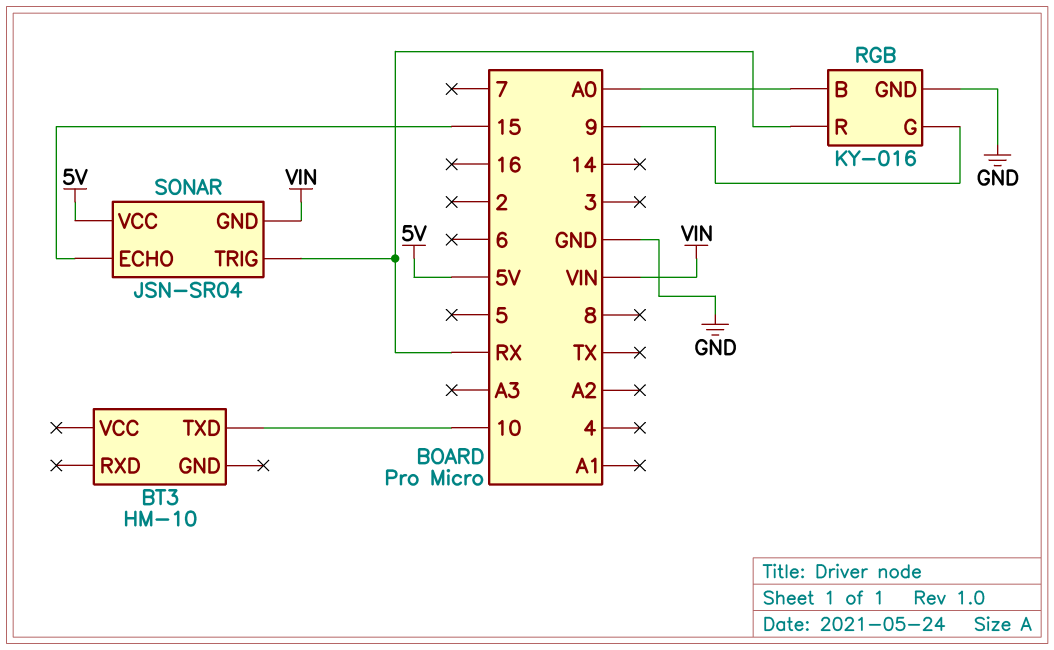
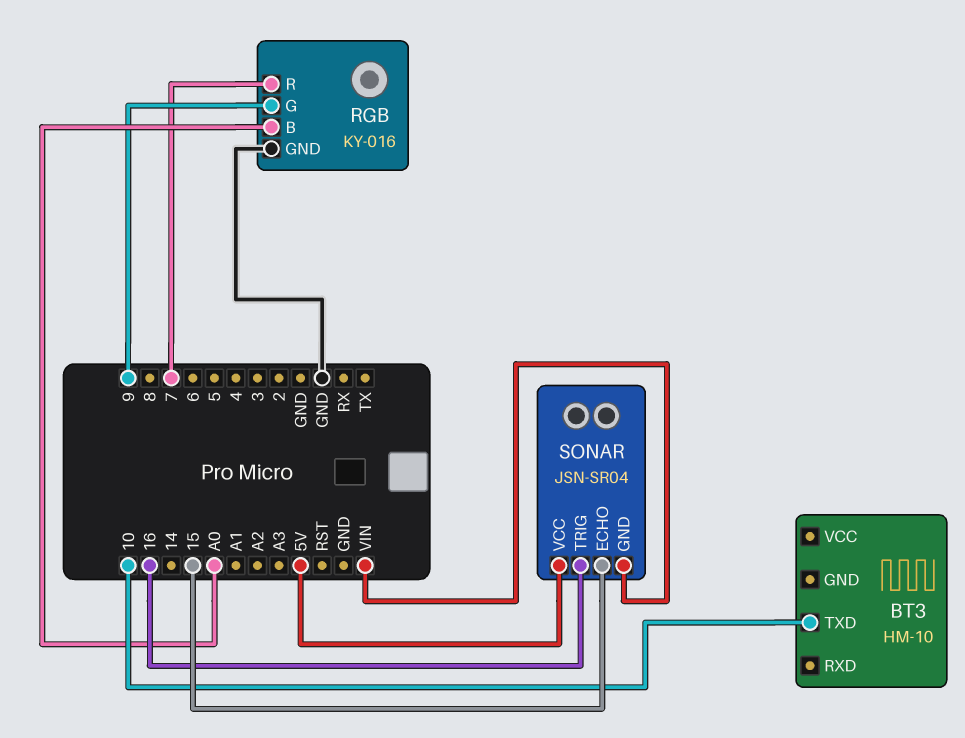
RGB pin R: RX -> 7
SONAR pin TRIG: RX -> 16

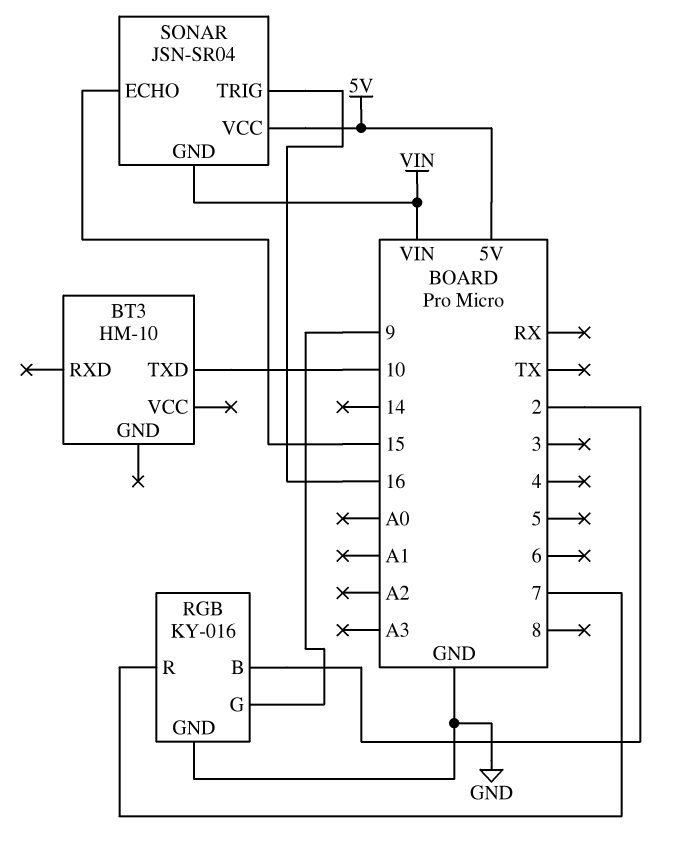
RGB pin B: A0 -> 2

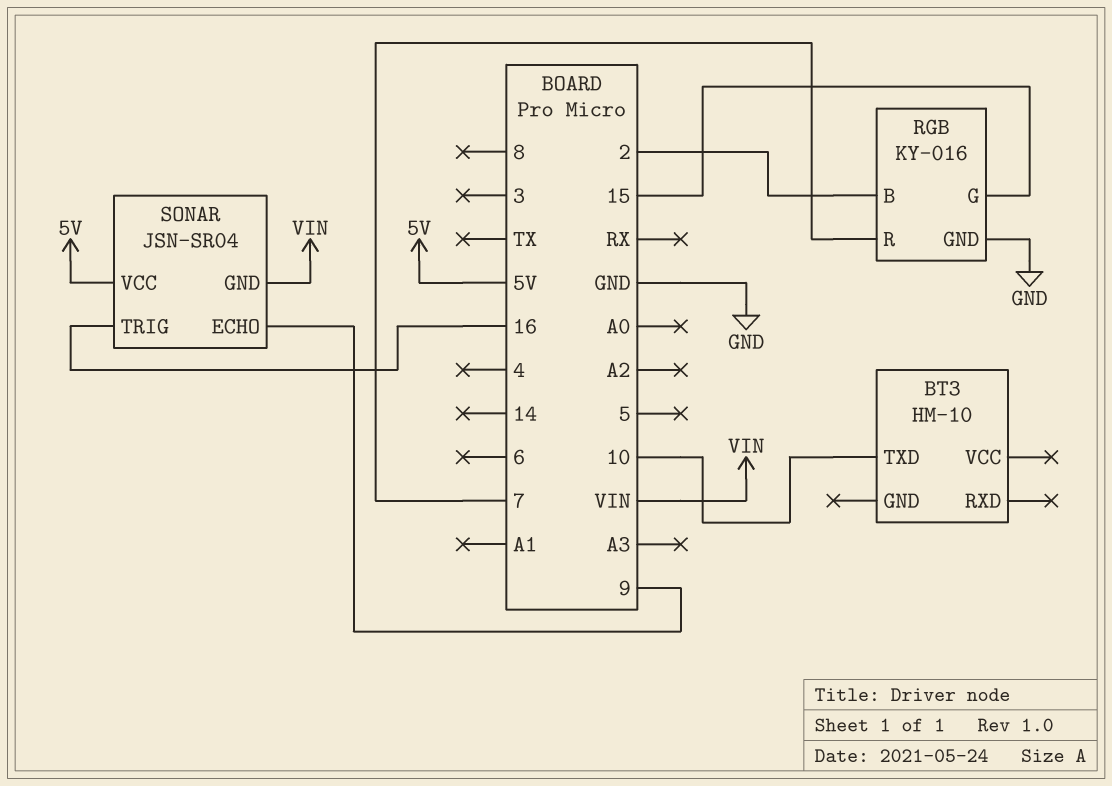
RGB pin G: 9 -> 15
SONAR pin ECHO: 15 -> 9

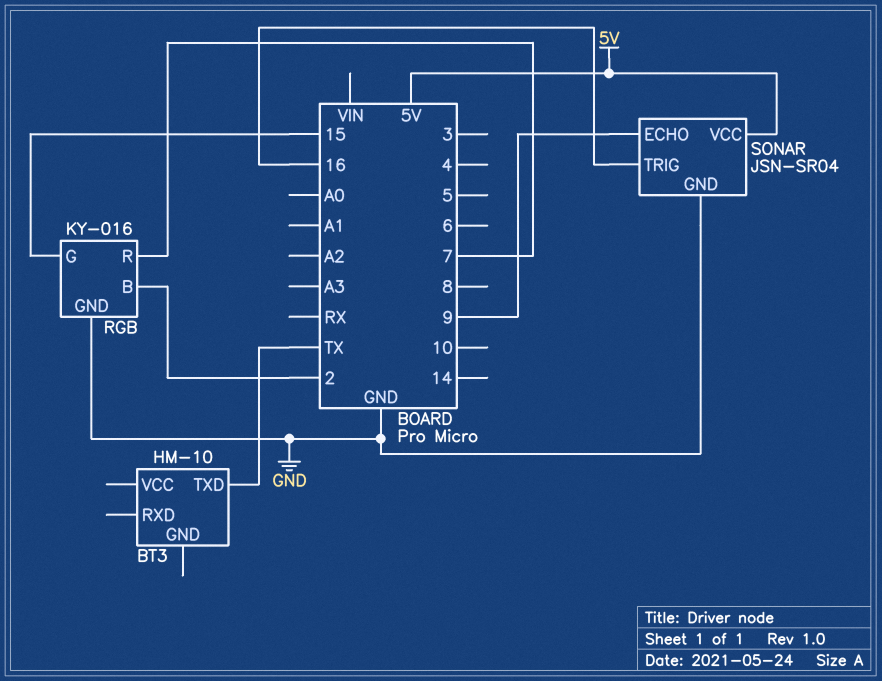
BT3 pin TXD: 10 -> TX
SONAR pin GND: VIN -> GND

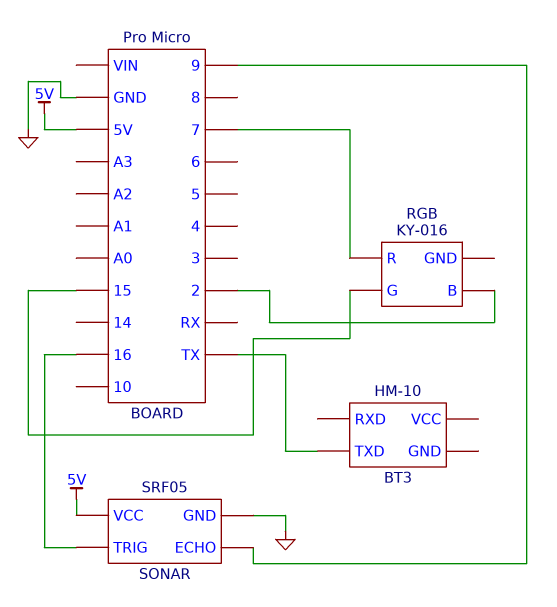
RGB pin GND: GND -> none
SONAR: JSN-SR04 -> SRF05

